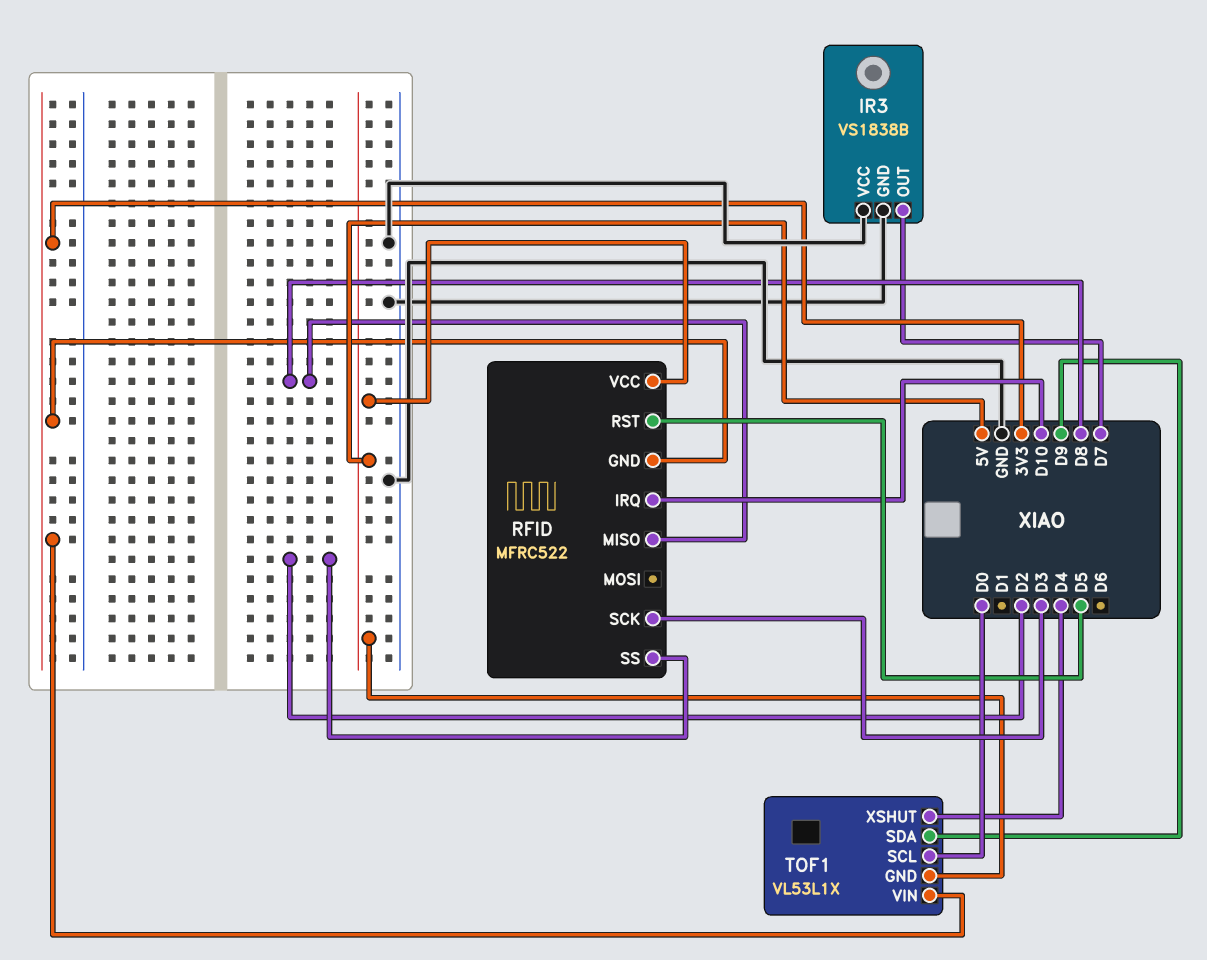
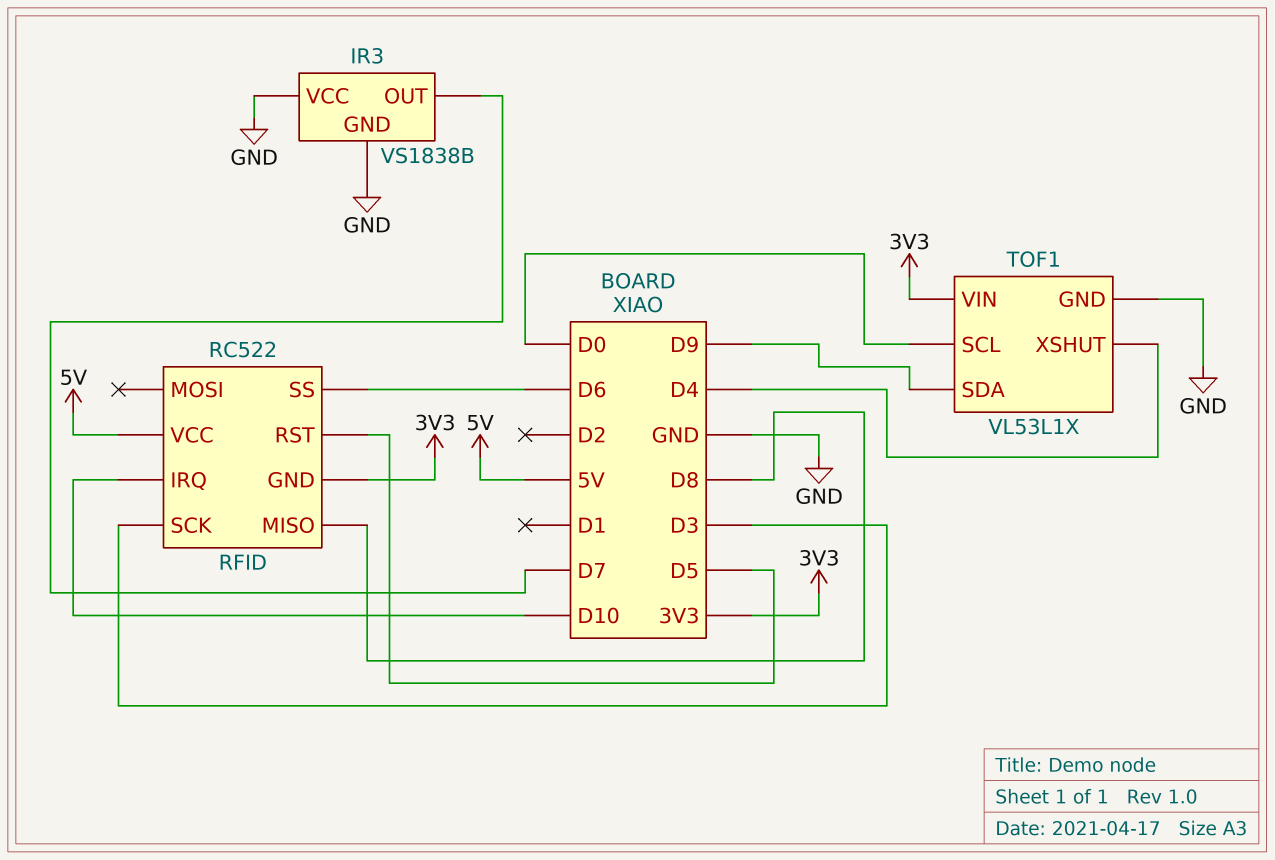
RFID: MFRC522 -> RC522
RFID pin SS: D2 -> D6
TOF1 pin GND: 5V -> GND

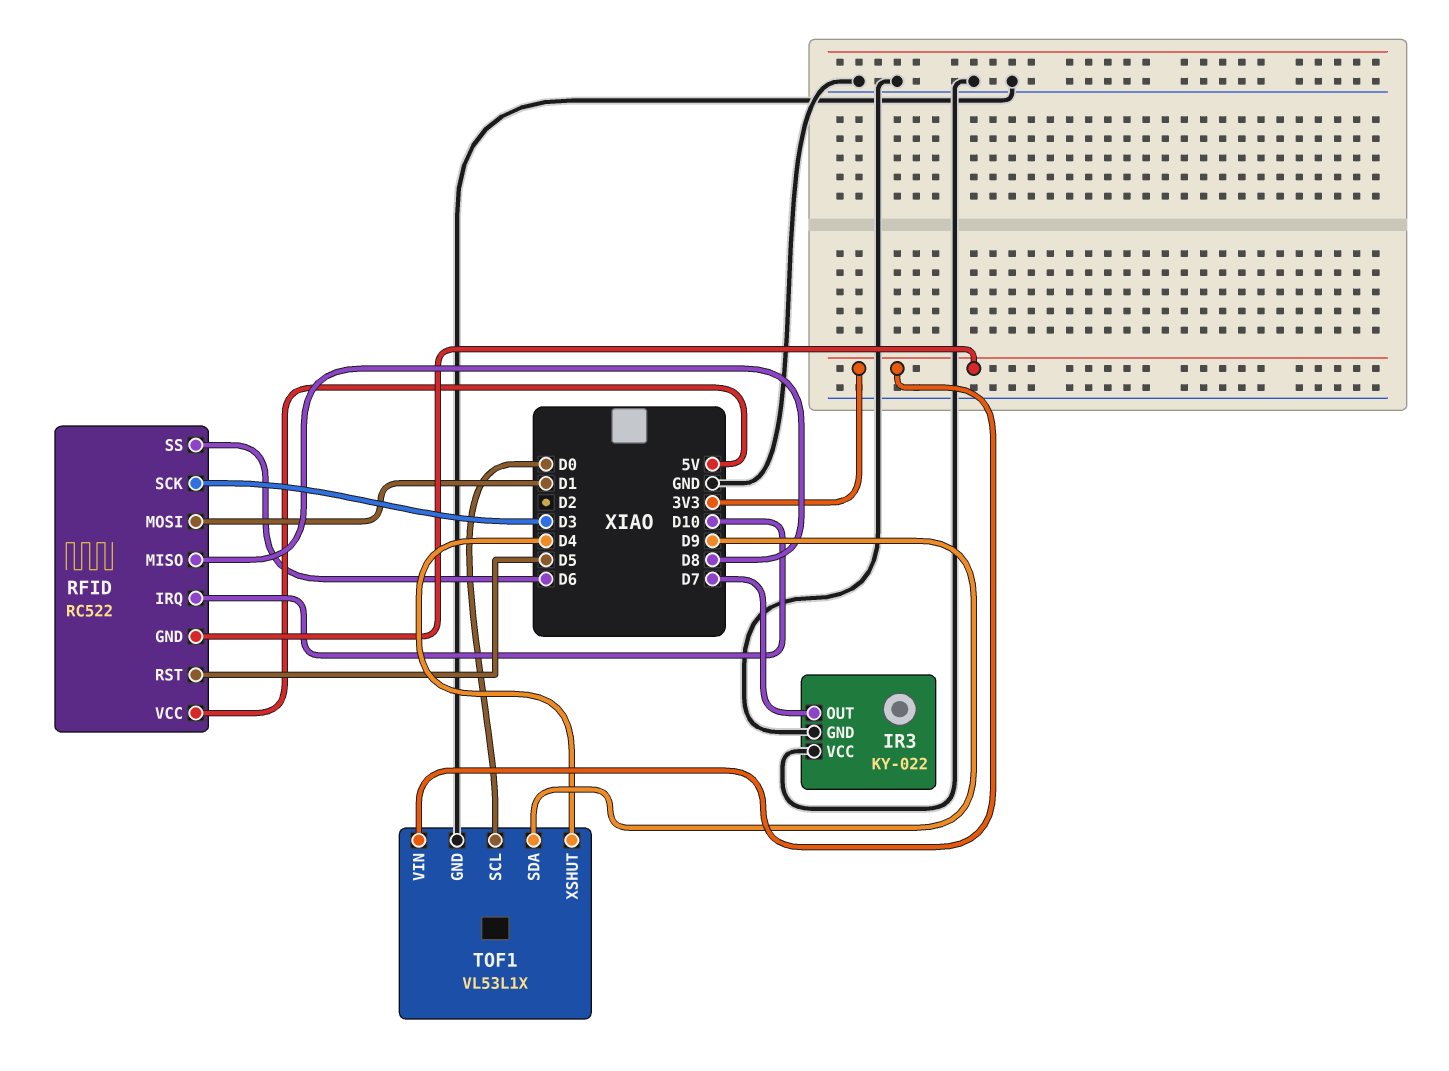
IR3: VS1838B -> KY-022
RFID pin MOSI: none -> D1

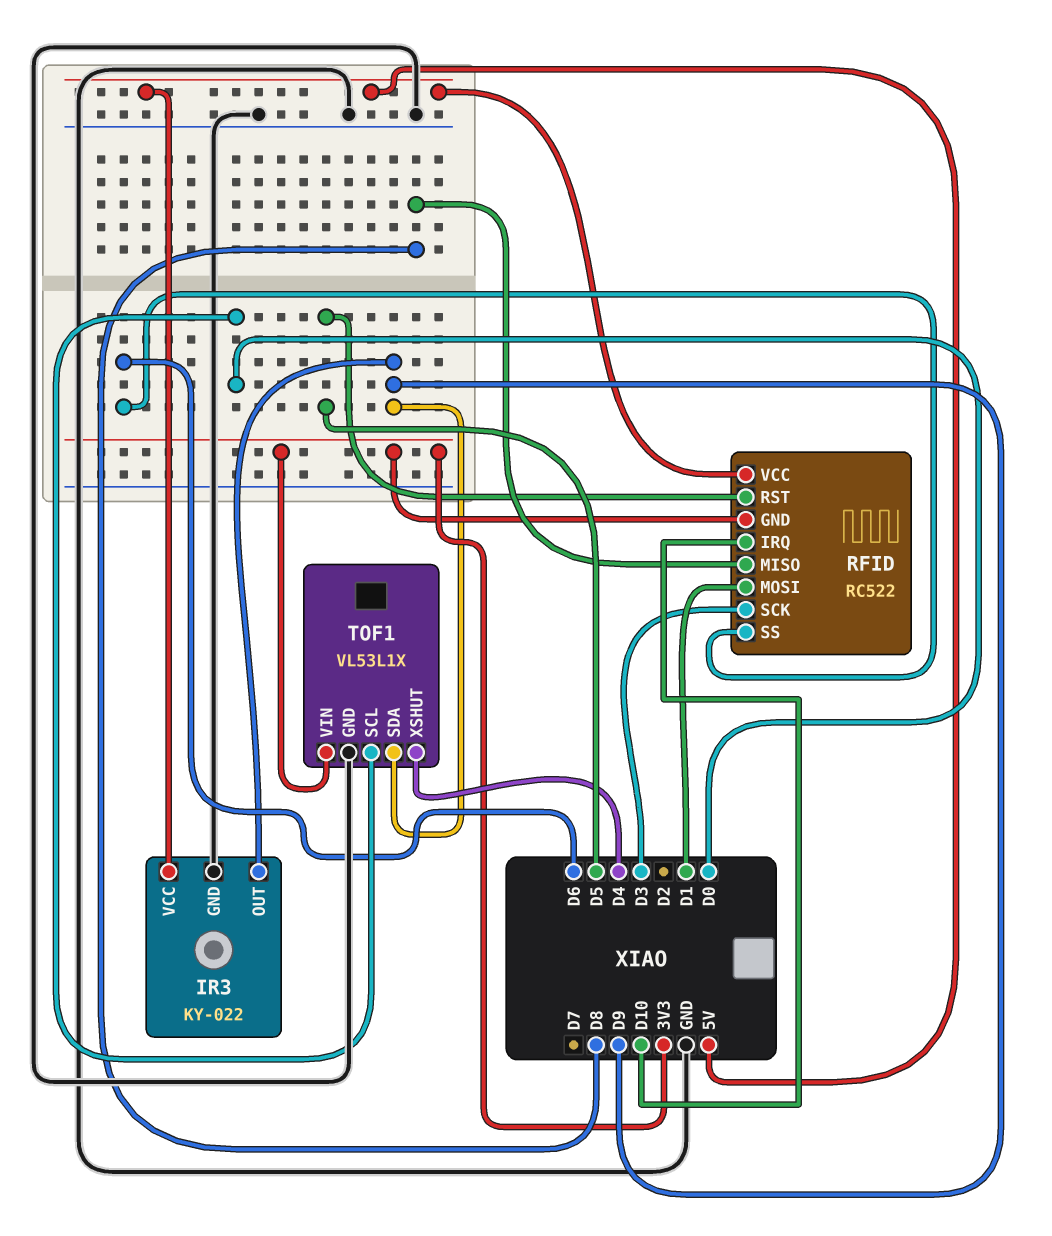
IR3 pin OUT: D7 -> D9
IR3 pin VCC: GND -> 5V

